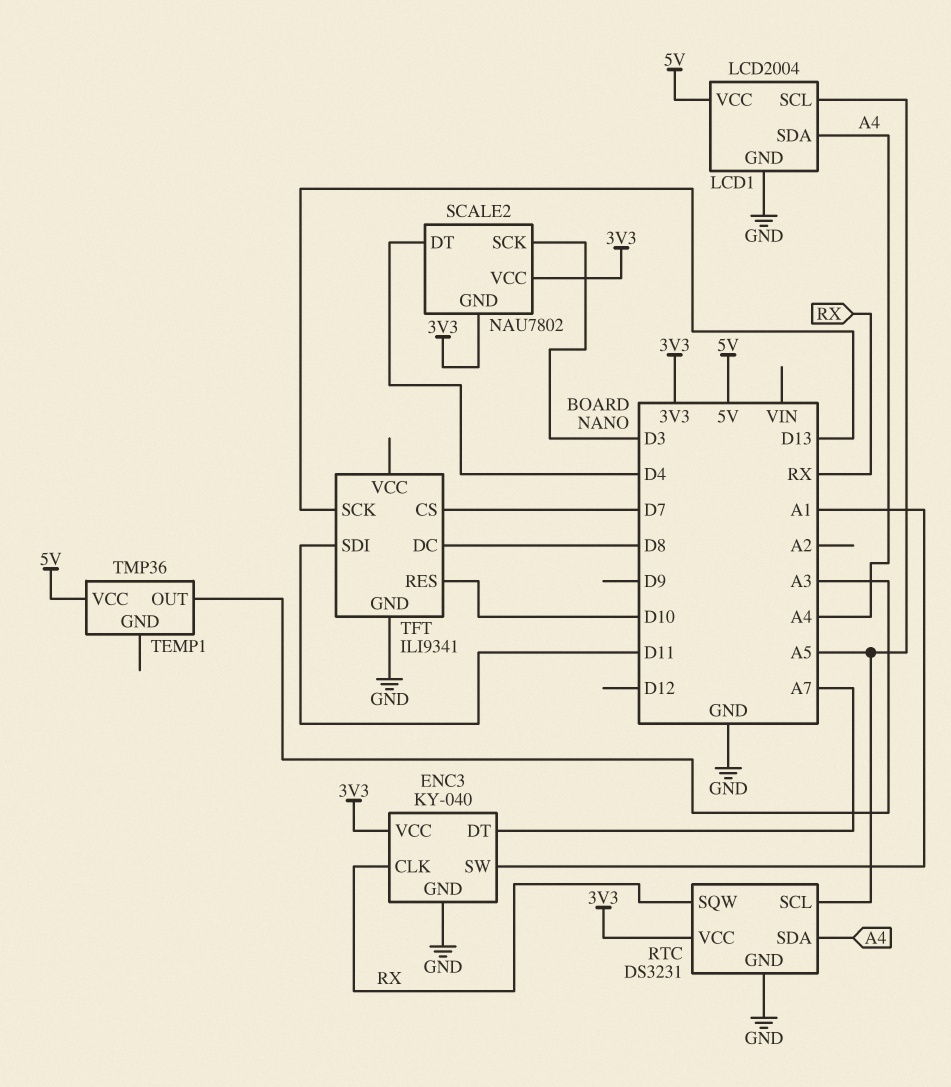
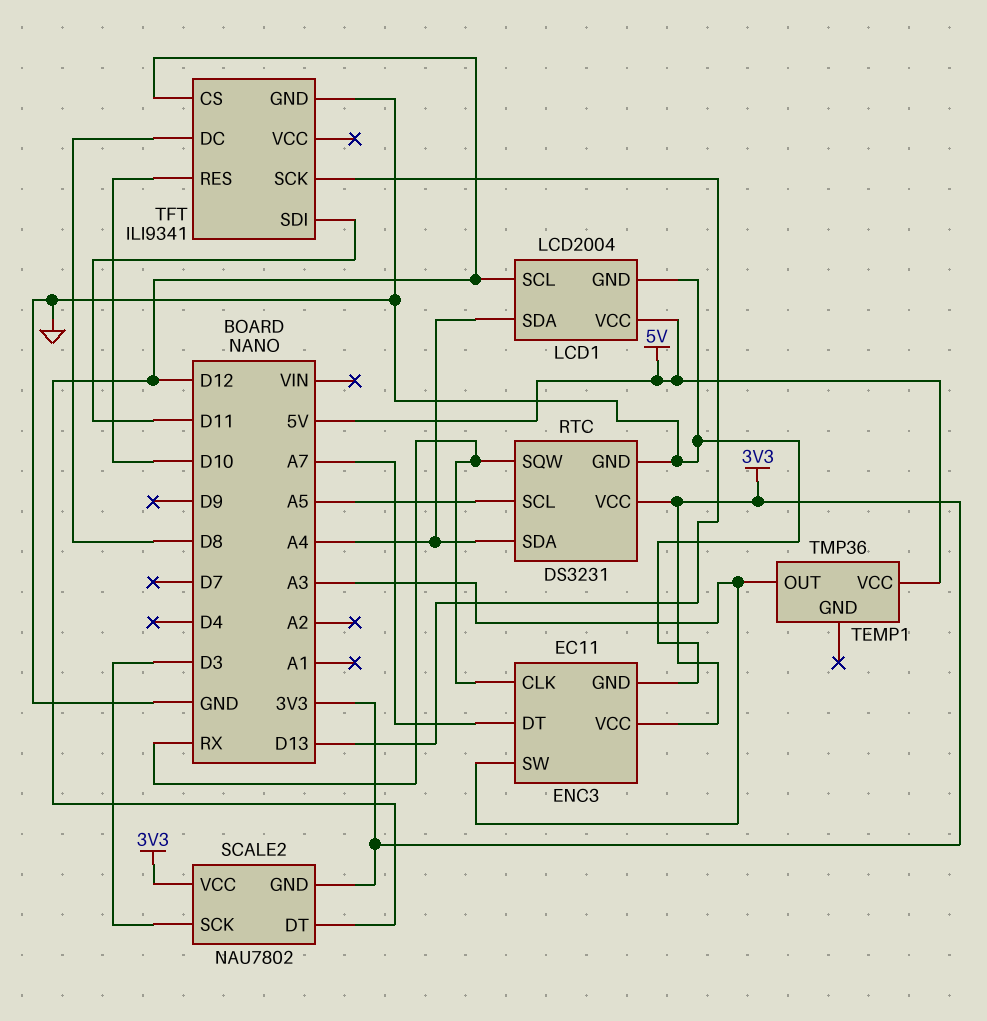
ENC3: KY-040 -> EC11
ENC3 pin SW: A1 -> A3
LCD1 pin SCL: A5 -> D12
SCALE2 pin DT: D4 -> D12
TFT pin CS: D7 -> D12

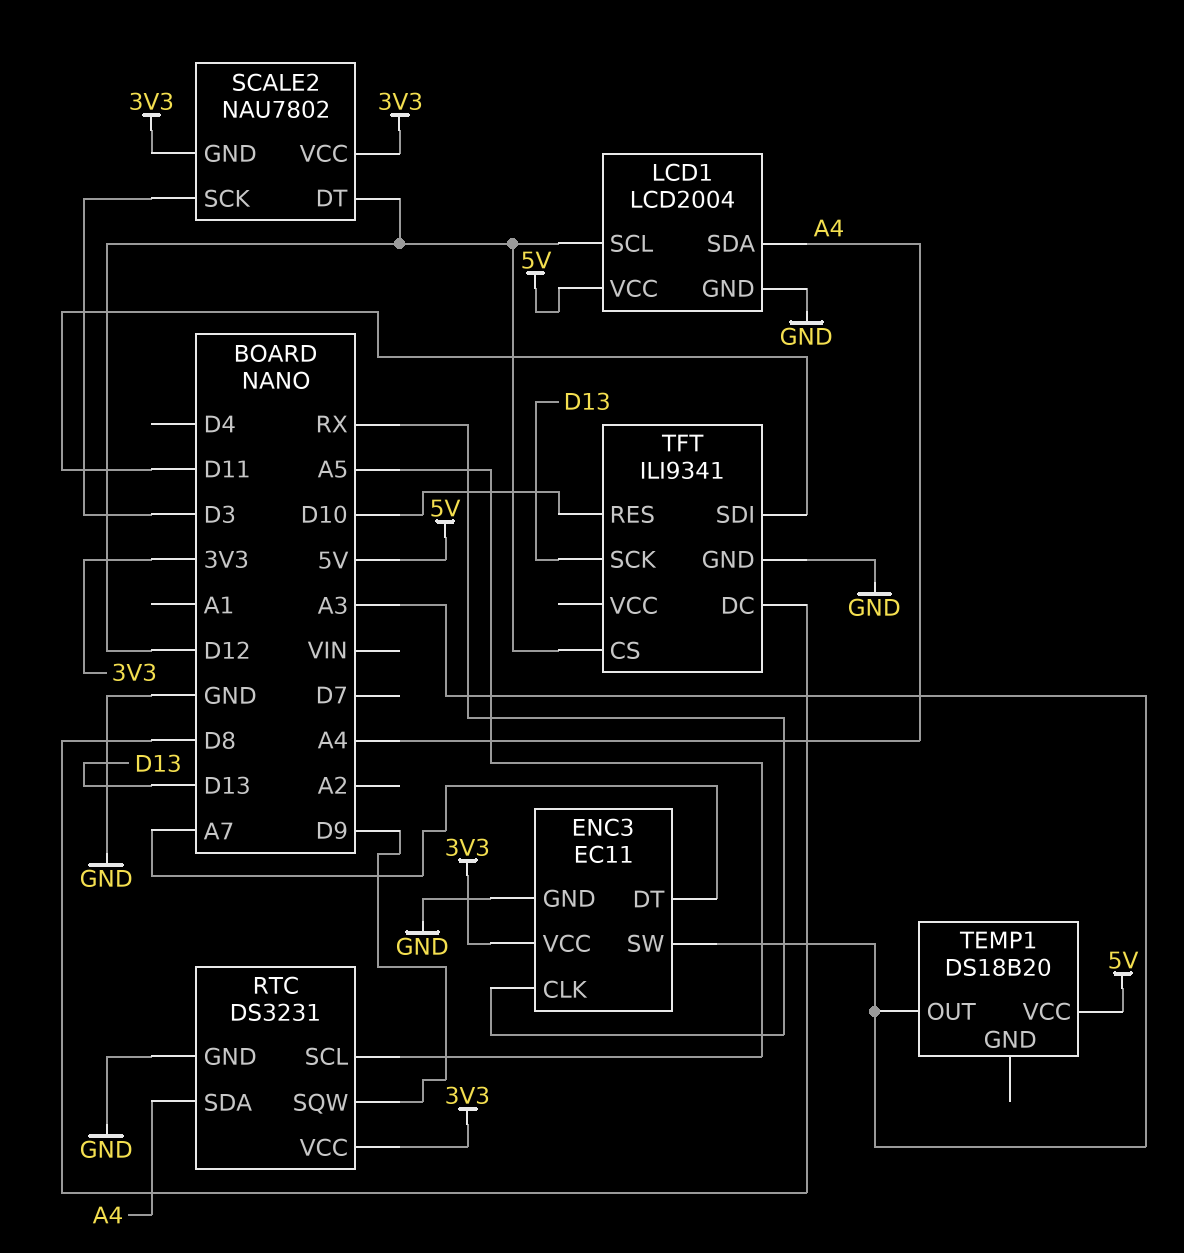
RTC pin SQW: RX -> D9
TEMP1: TMP36 -> DS18B20

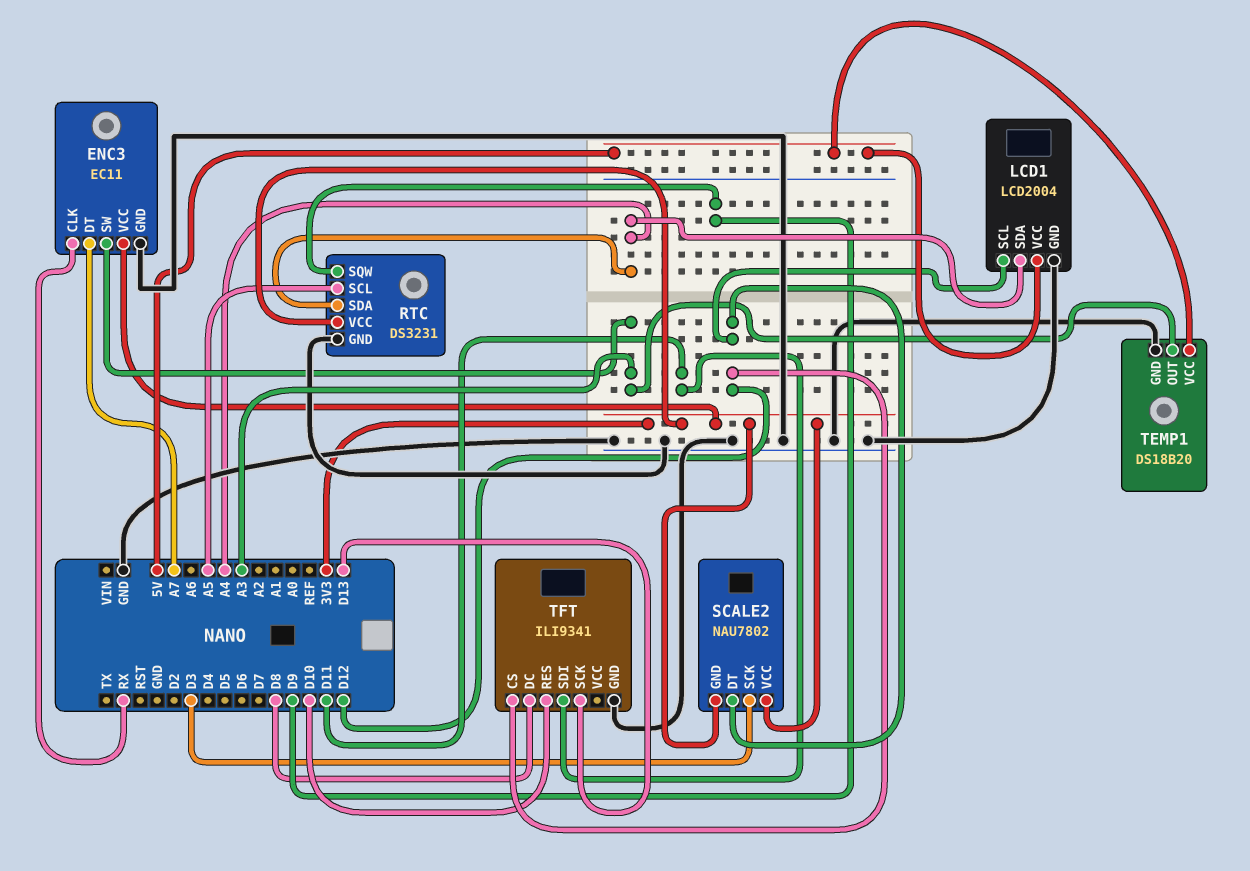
TEMP1 pin GND: none -> GND

